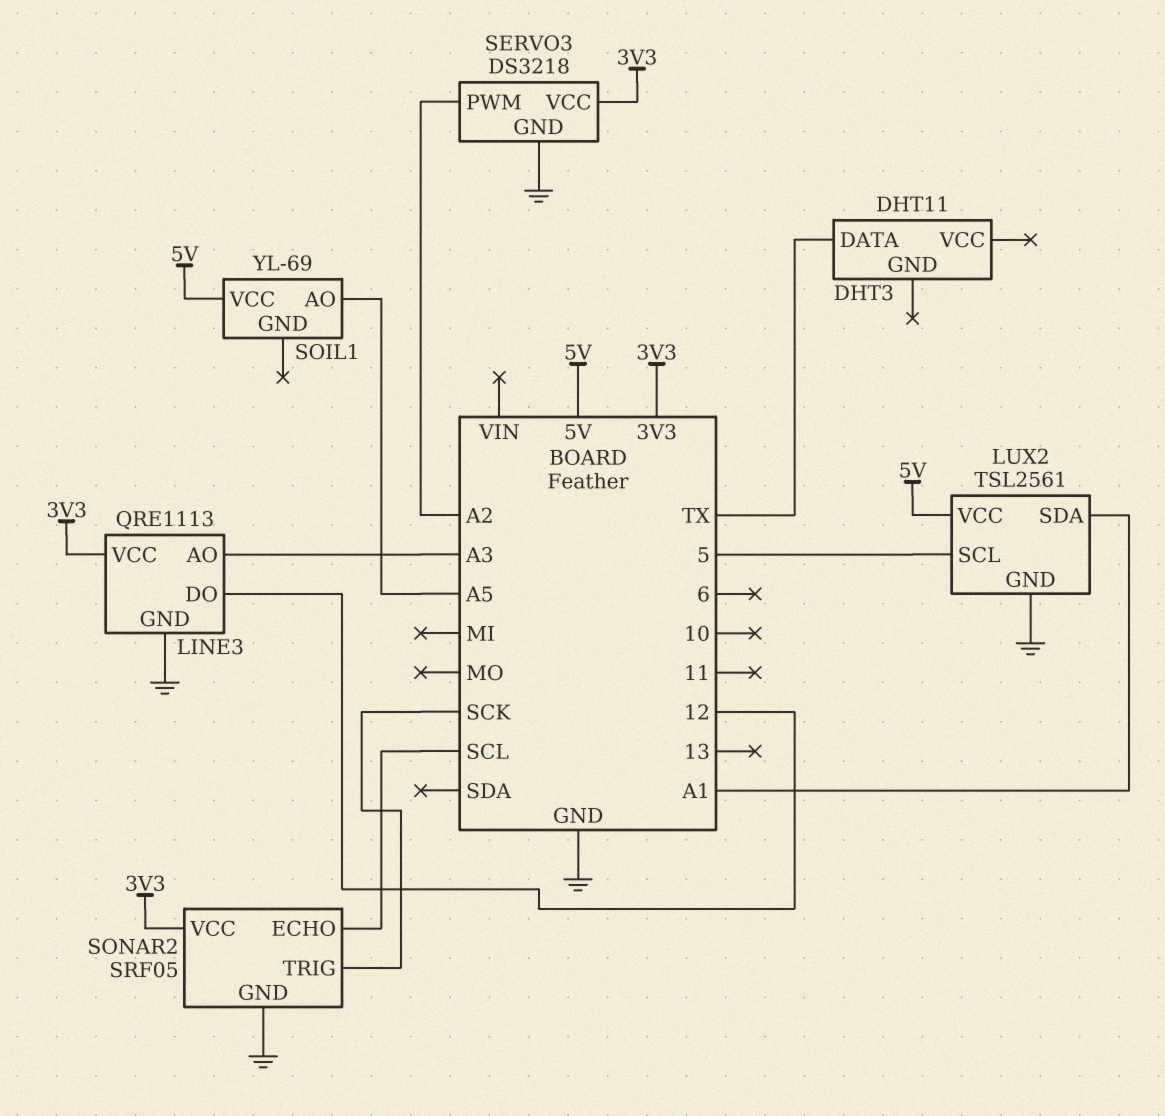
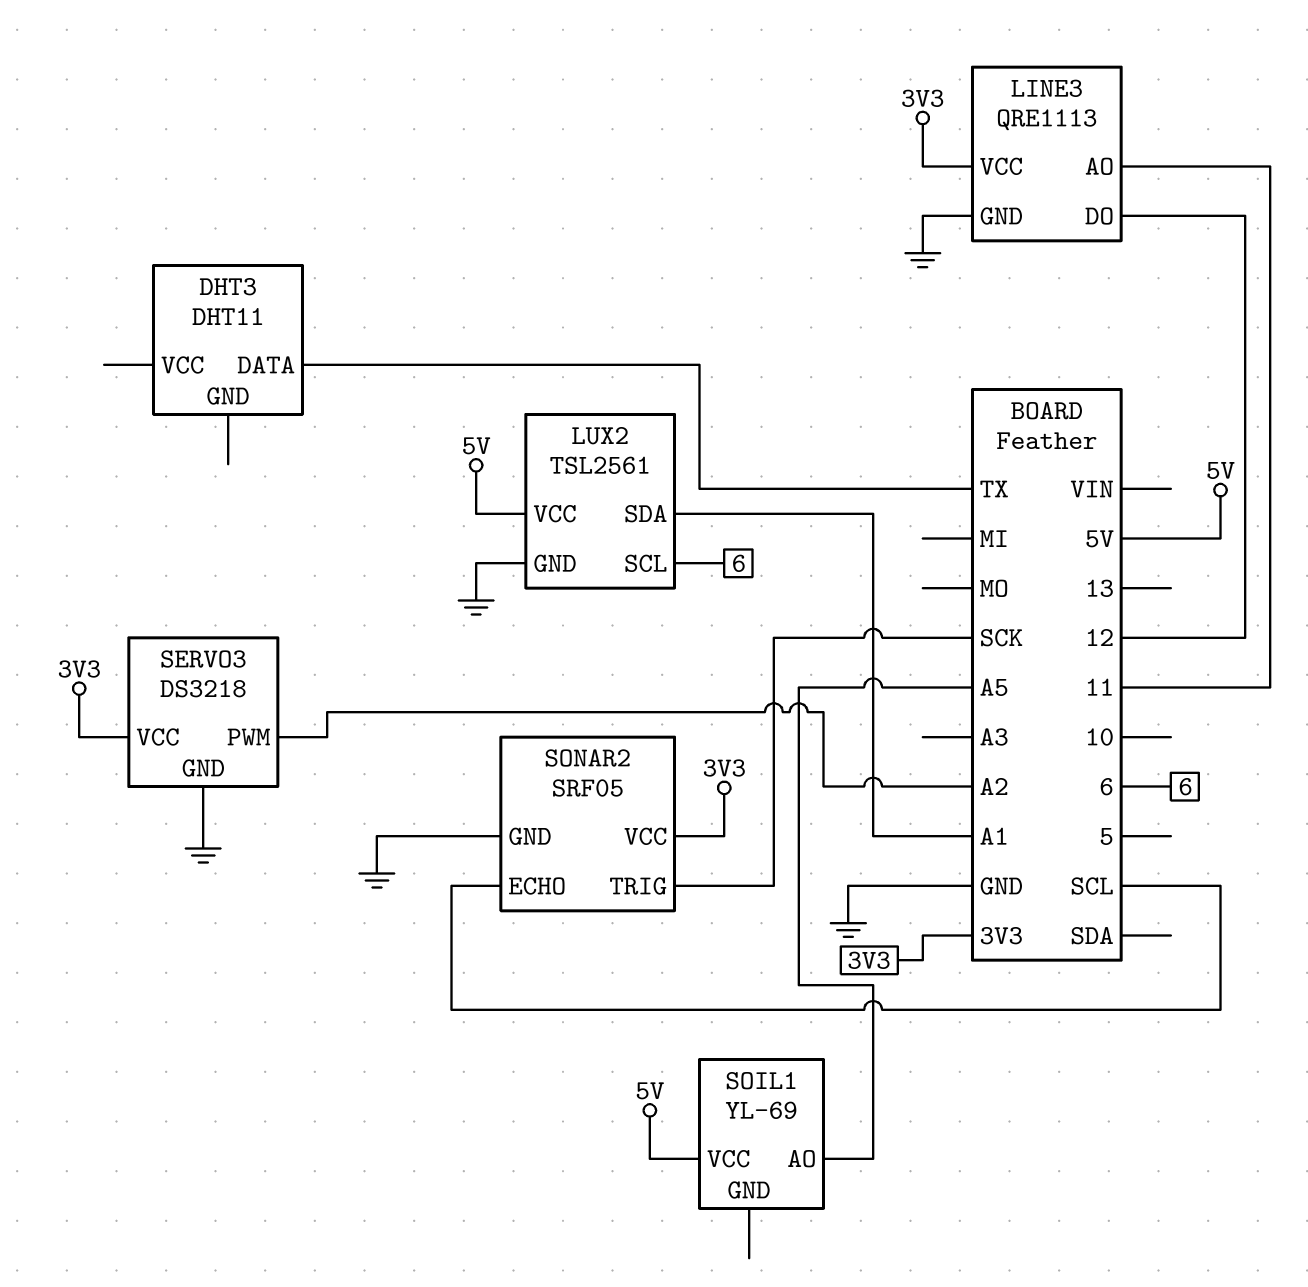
LINE3 pin AO: A3 -> 11
LUX2 pin SCL: 5 -> 6

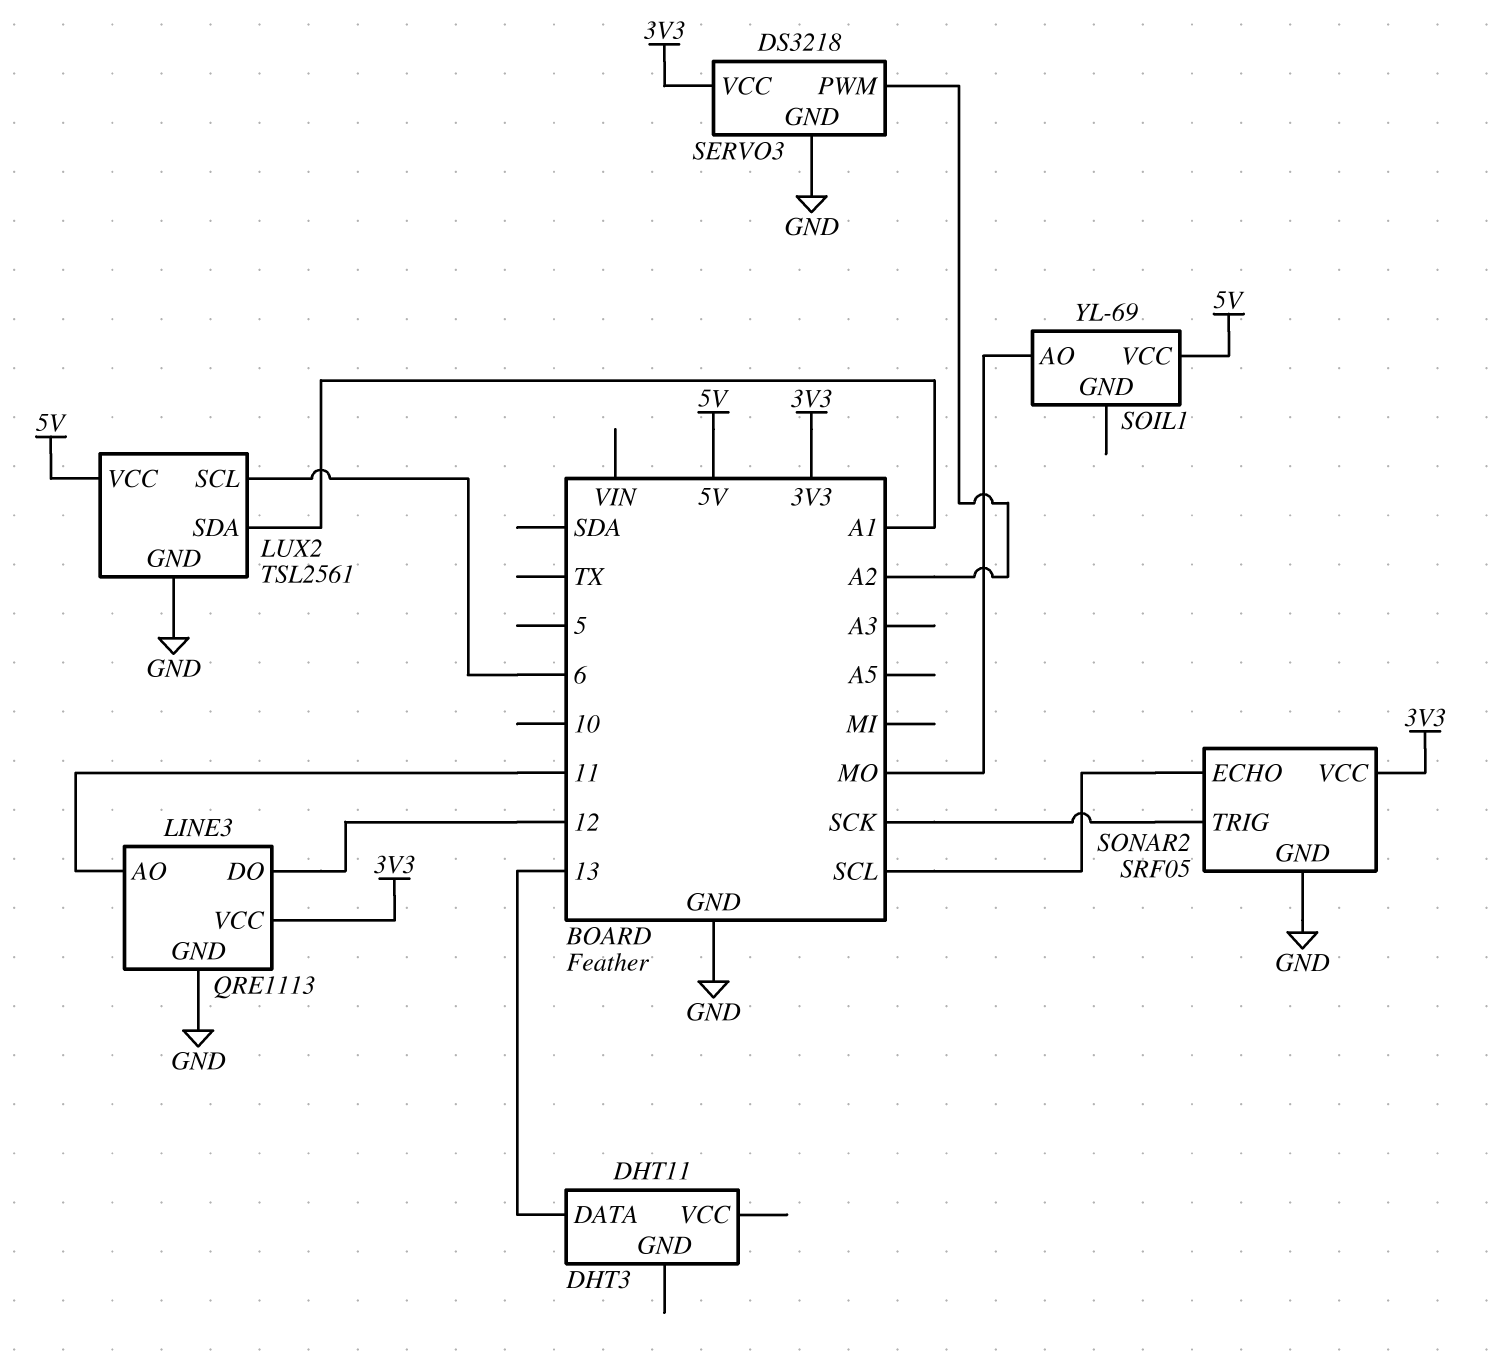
DHT3 pin DATA: TX -> 13
SOIL1 pin AO: A5 -> MO

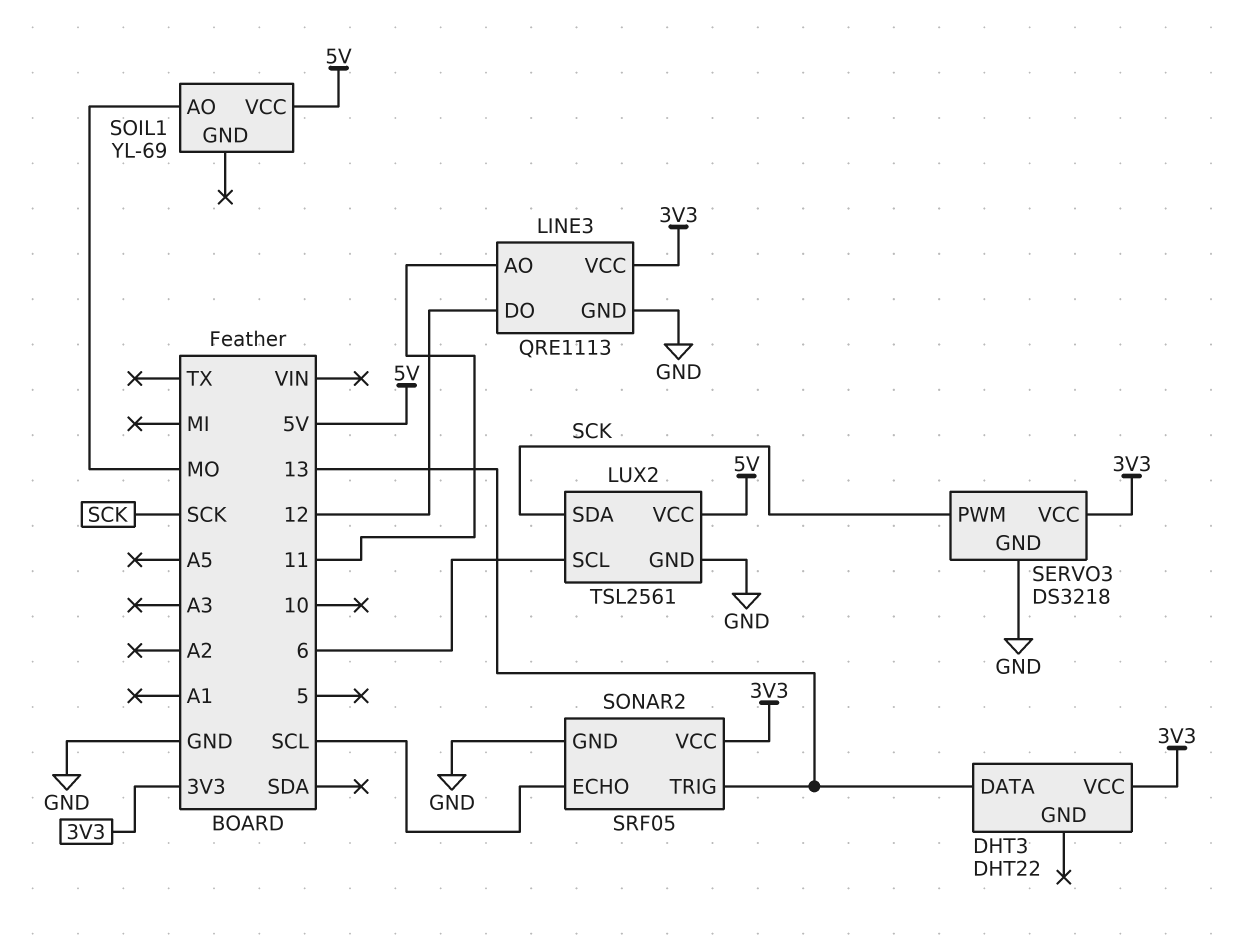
DHT3: DHT11 -> DHT22
DHT3 pin VCC: none -> 3V3
LUX2 pin SDA: A1 -> SCK
SERVO3 pin PWM: A2 -> SCK
SONAR2 pin TRIG: SCK -> 13

